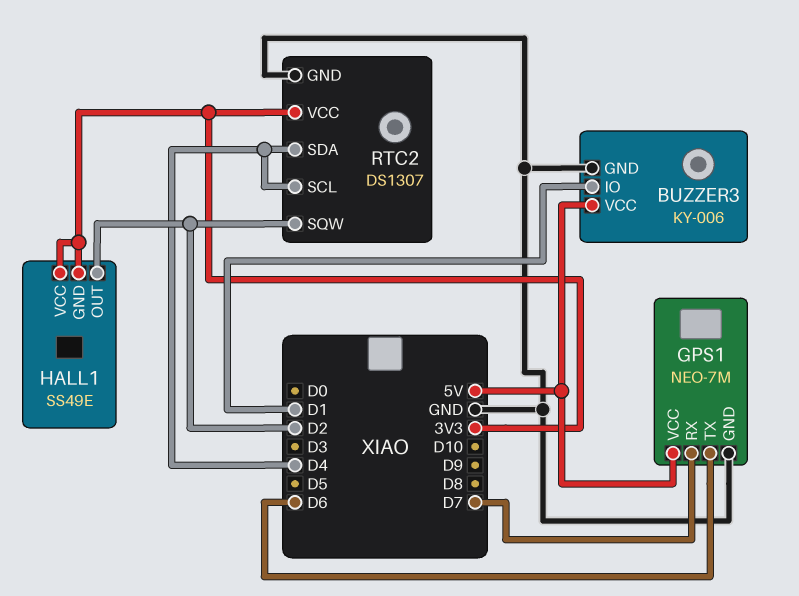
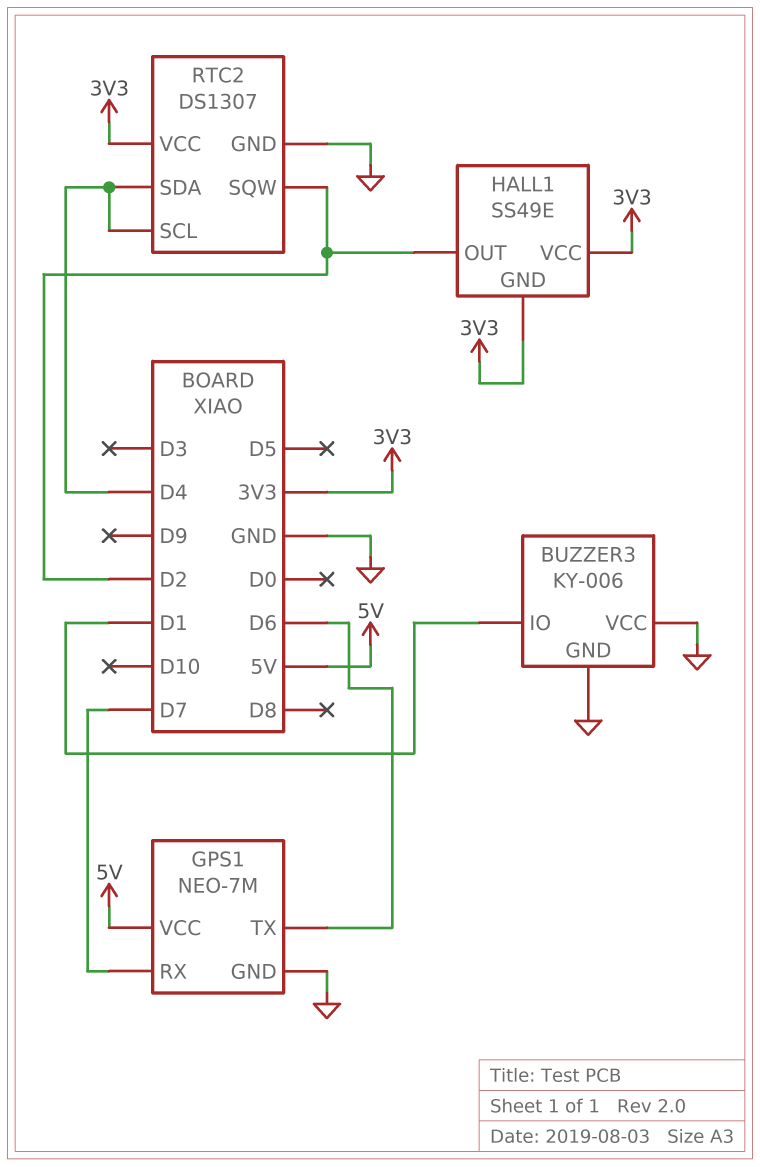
BUZZER3 pin VCC: 5V -> GND

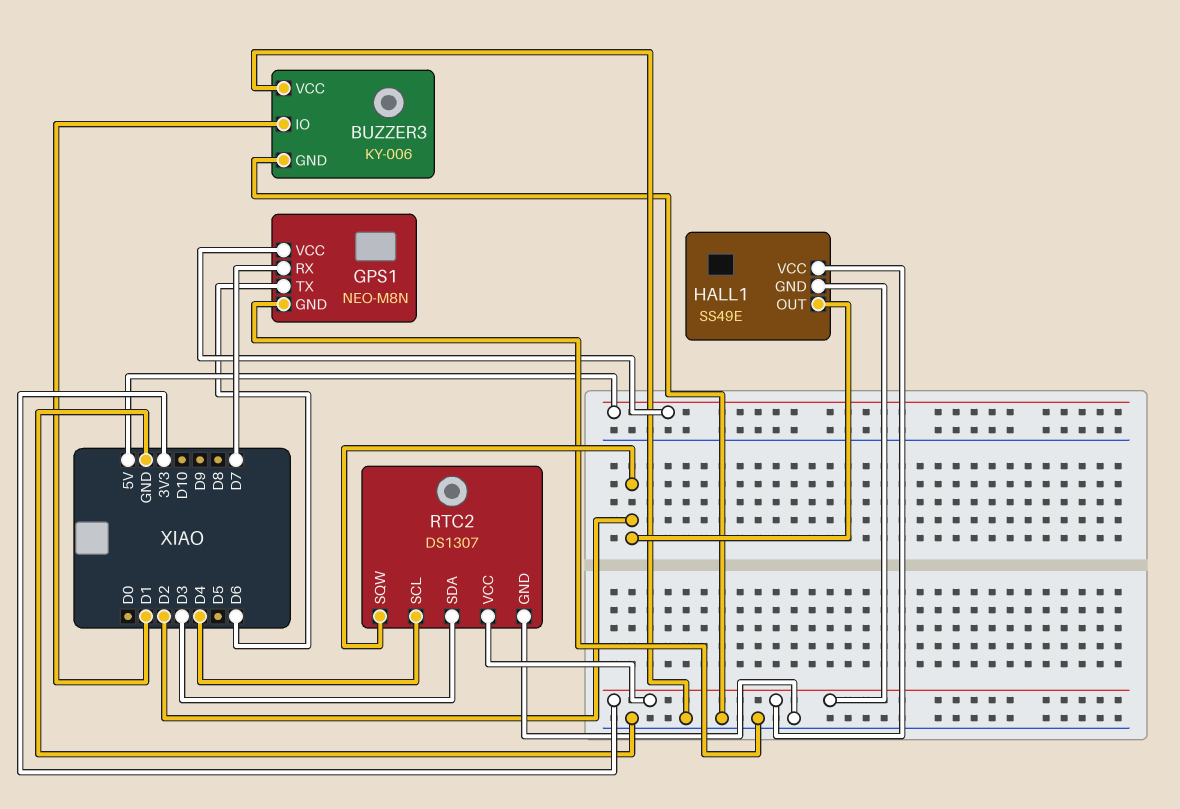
GPS1: NEO-7M -> NEO-M8N
RTC2 pin SDA: D4 -> D3

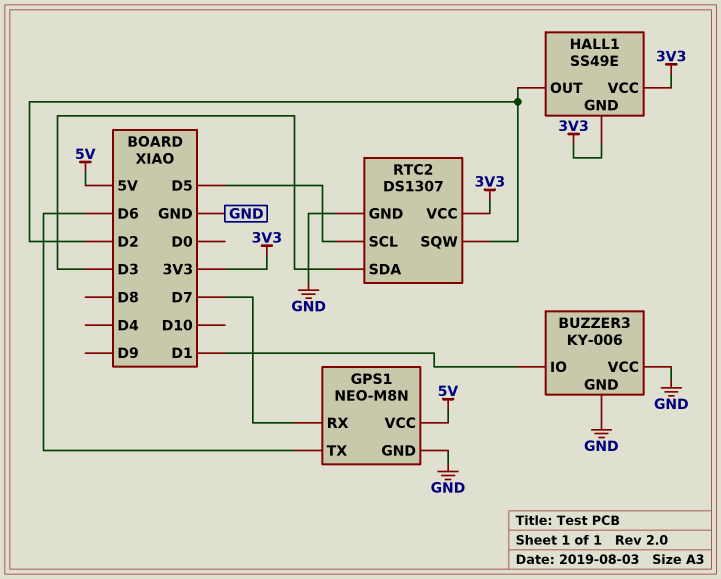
RTC2 pin SCL: D4 -> D5

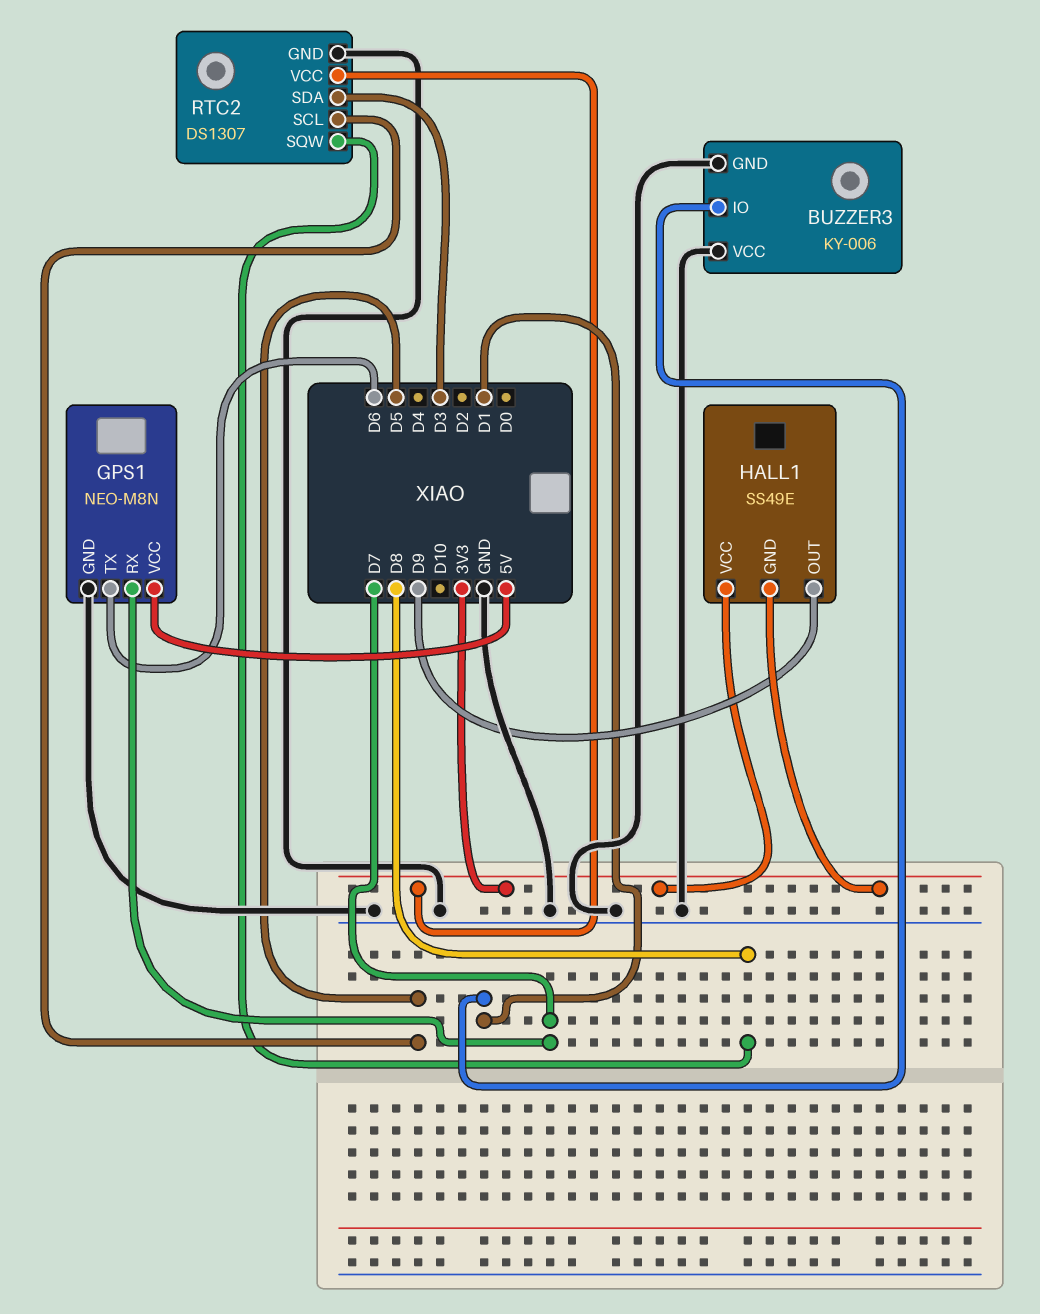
HALL1 pin OUT: D2 -> D9
RTC2 pin SQW: D2 -> D8

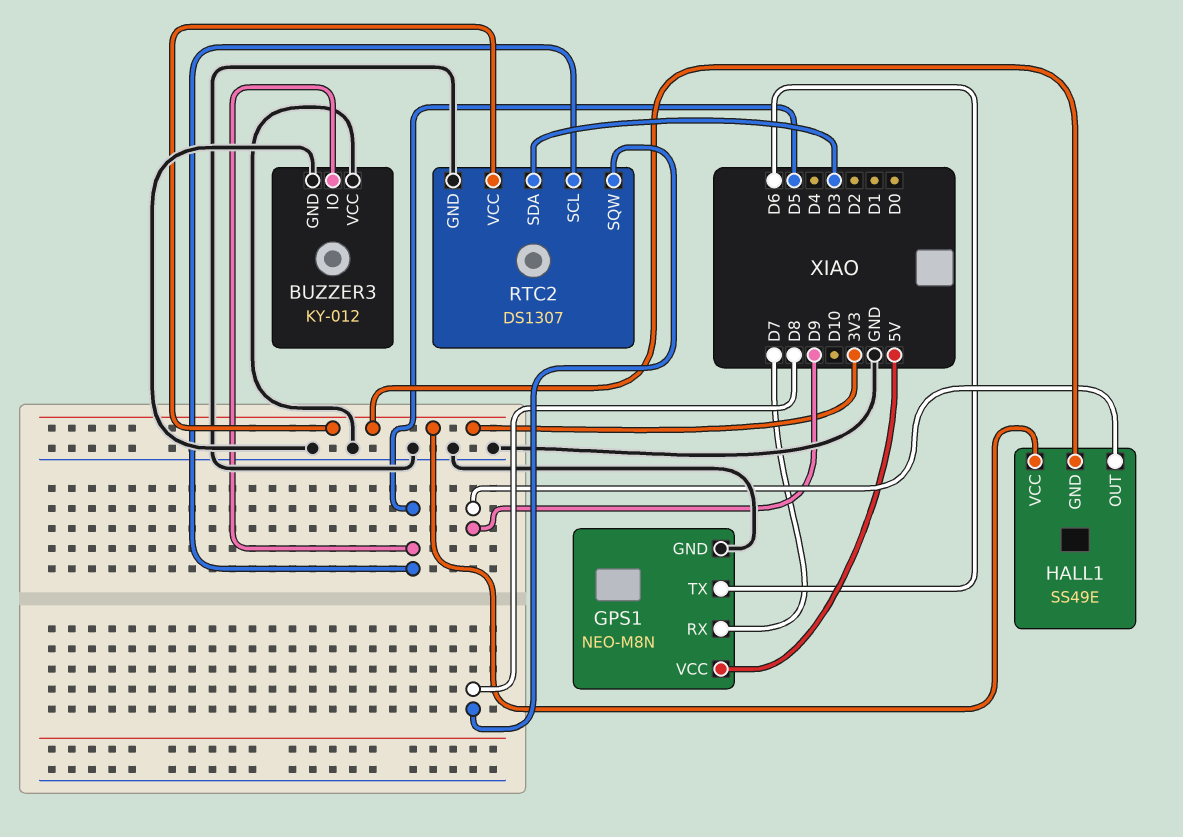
BUZZER3: KY-006 -> KY-012
BUZZER3 pin IO: D1 -> D5

